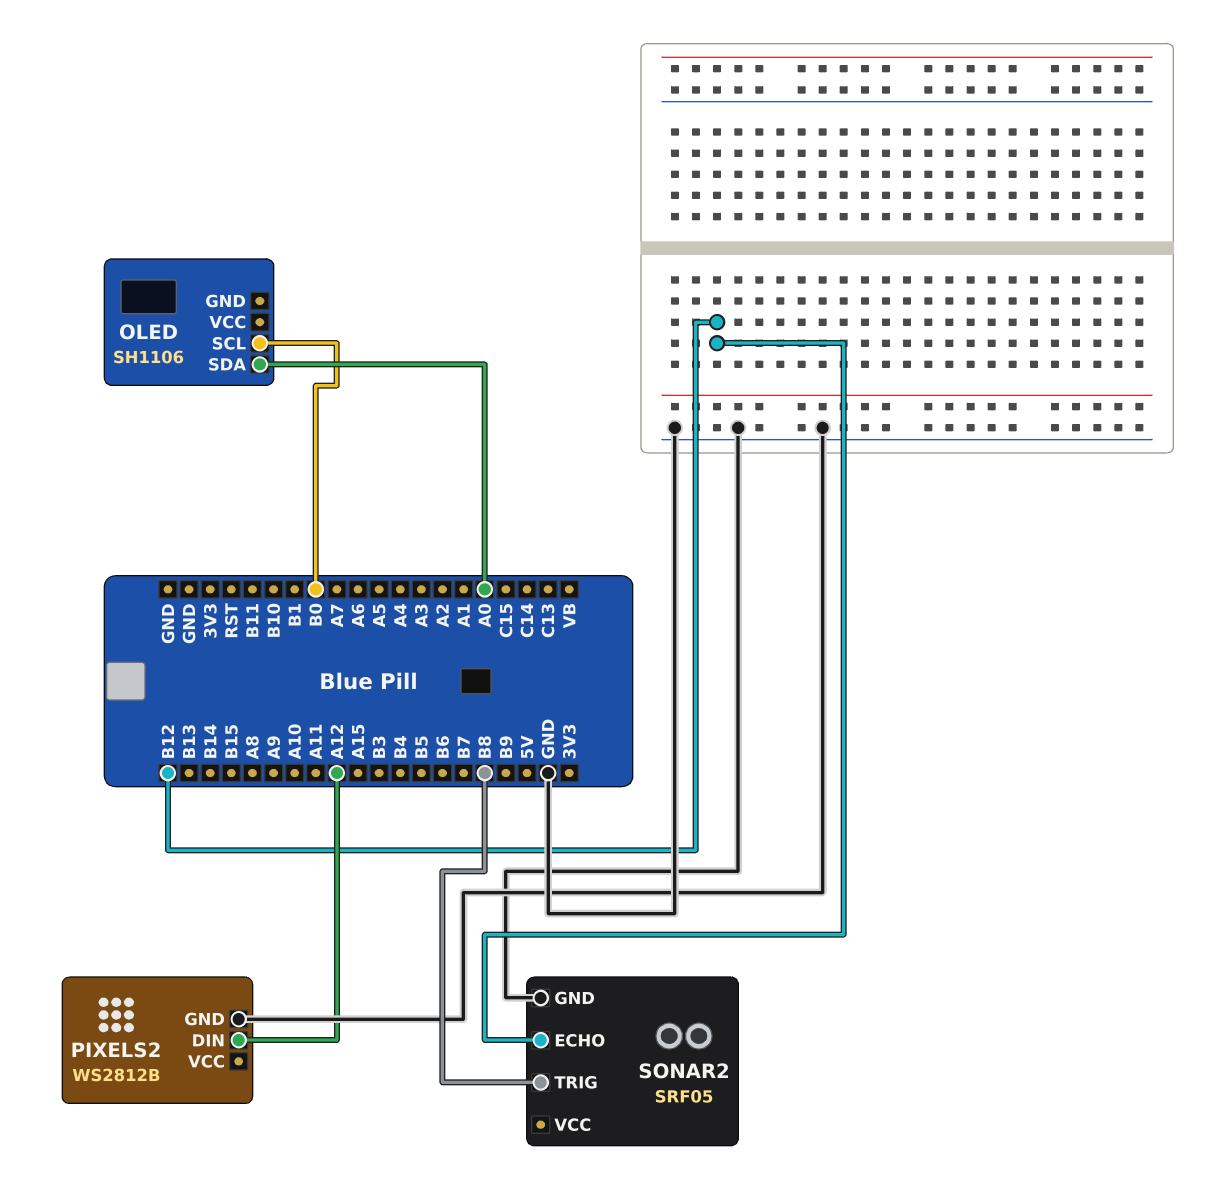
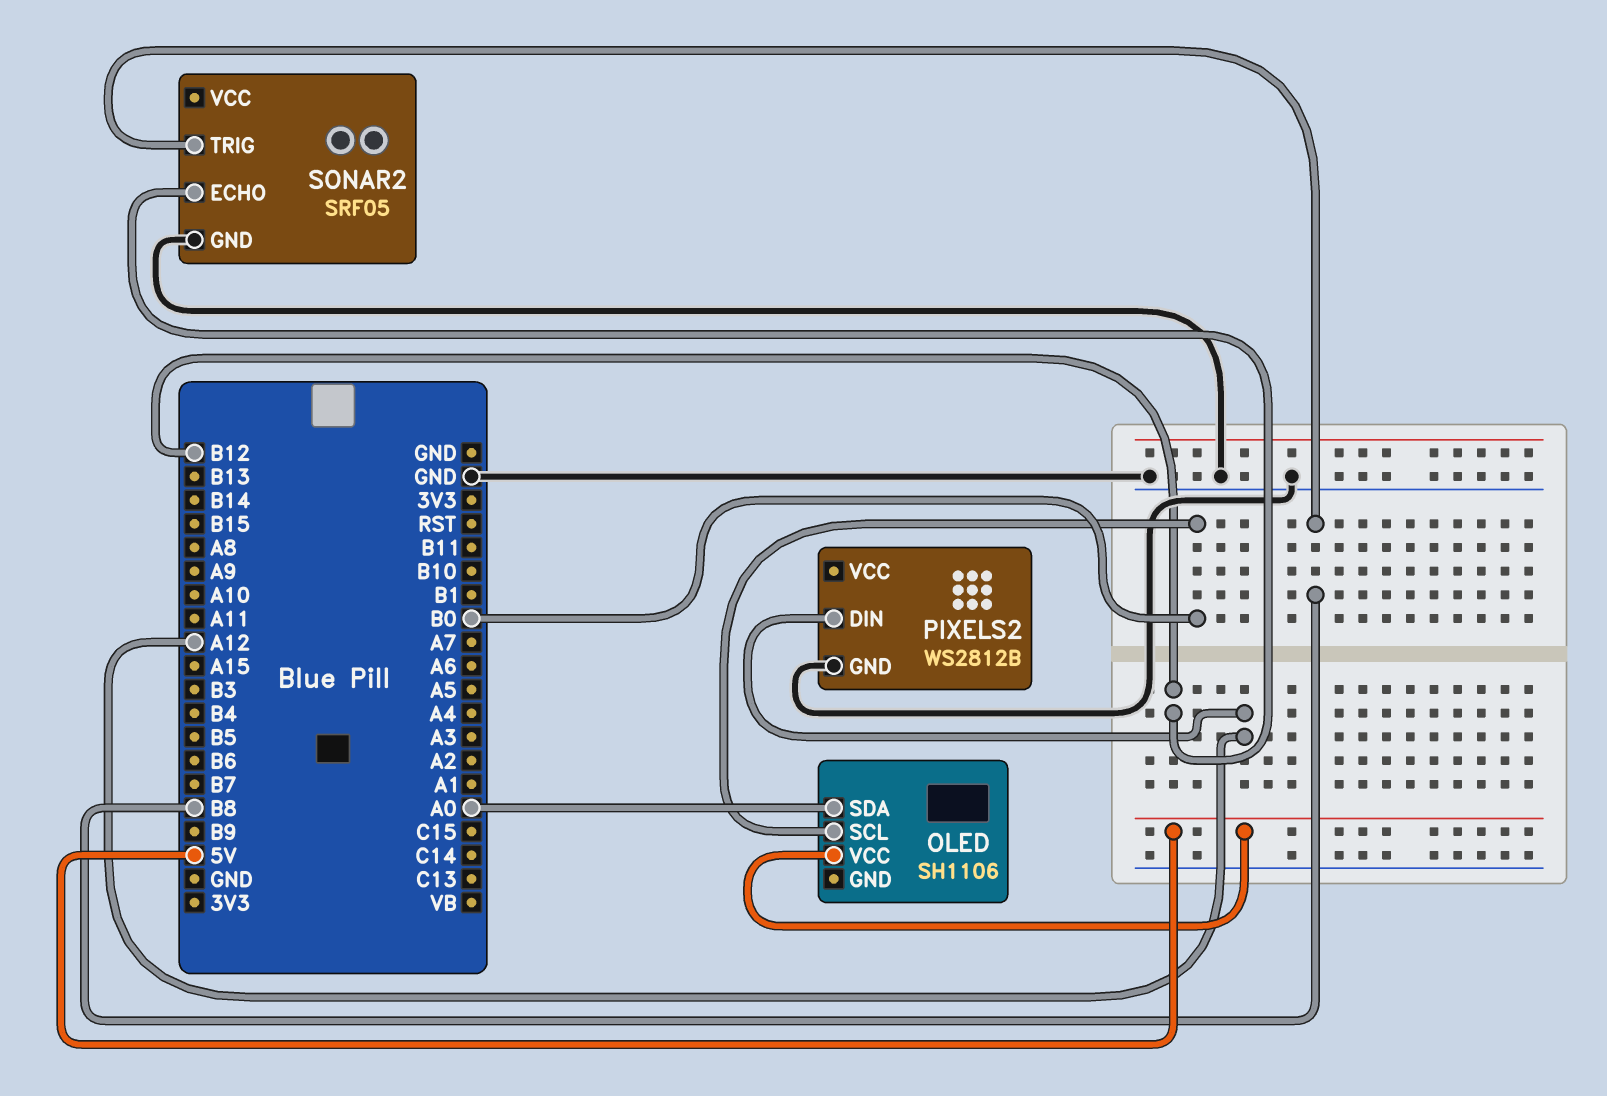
OLED pin VCC: none -> 5V

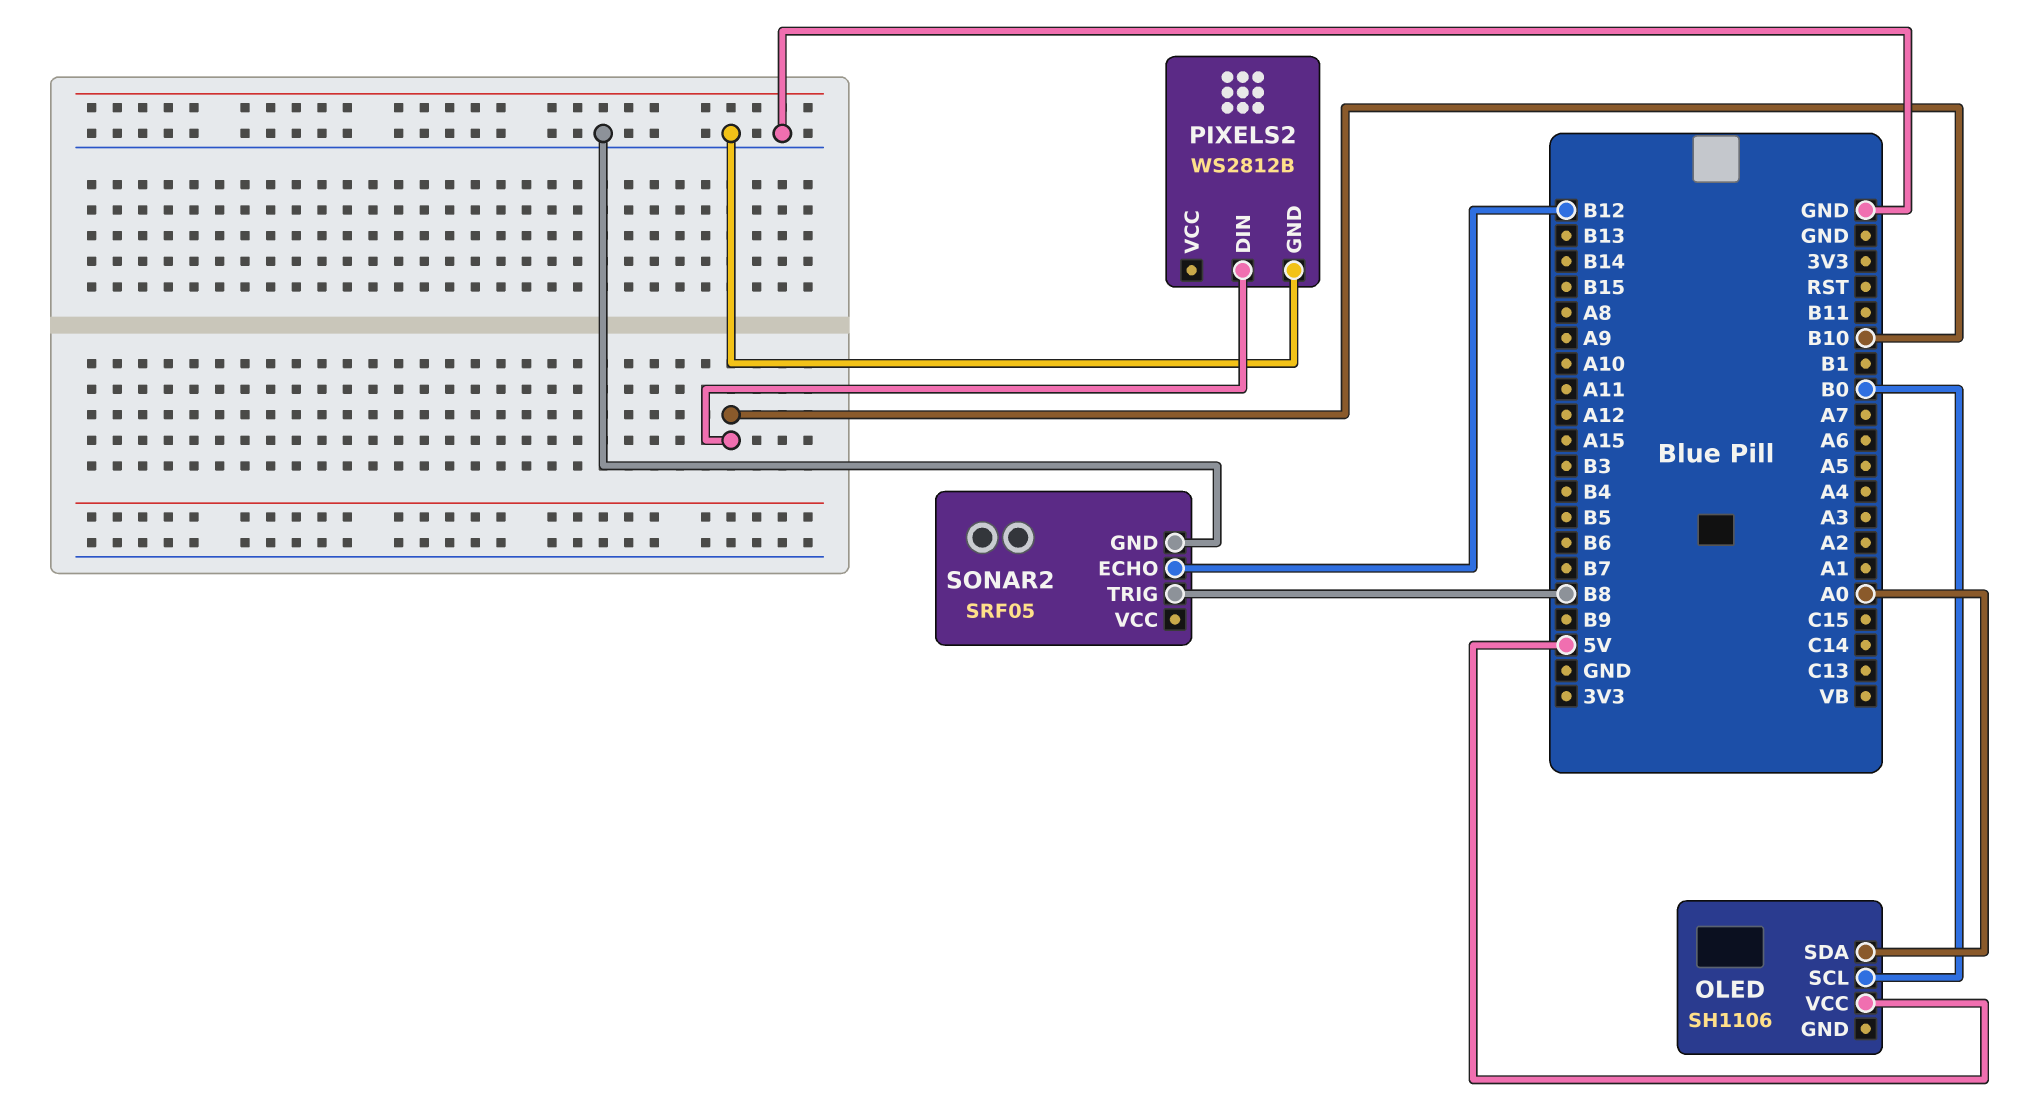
PIXELS2 pin DIN: A12 -> B10

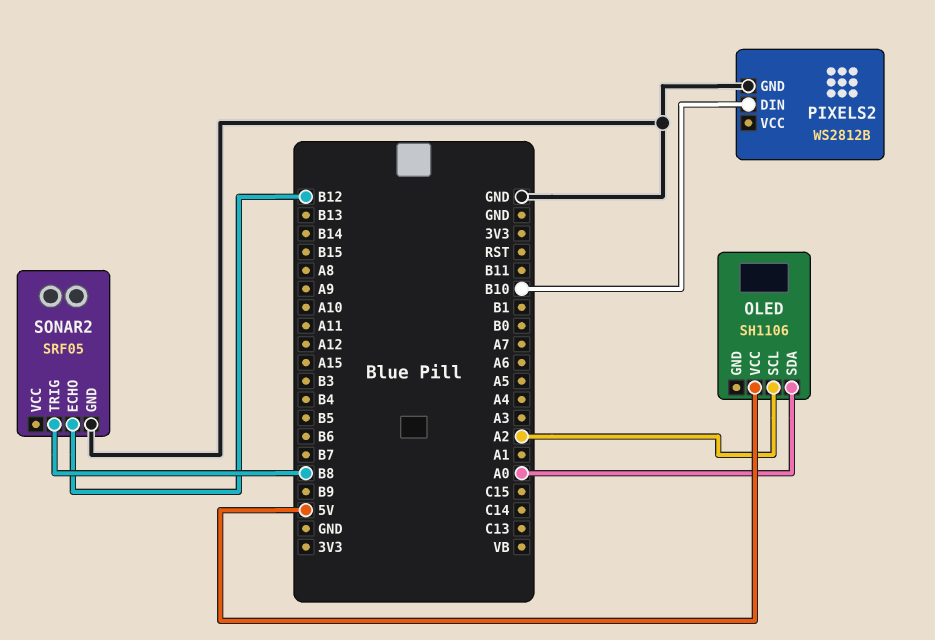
OLED pin SCL: B0 -> A2

